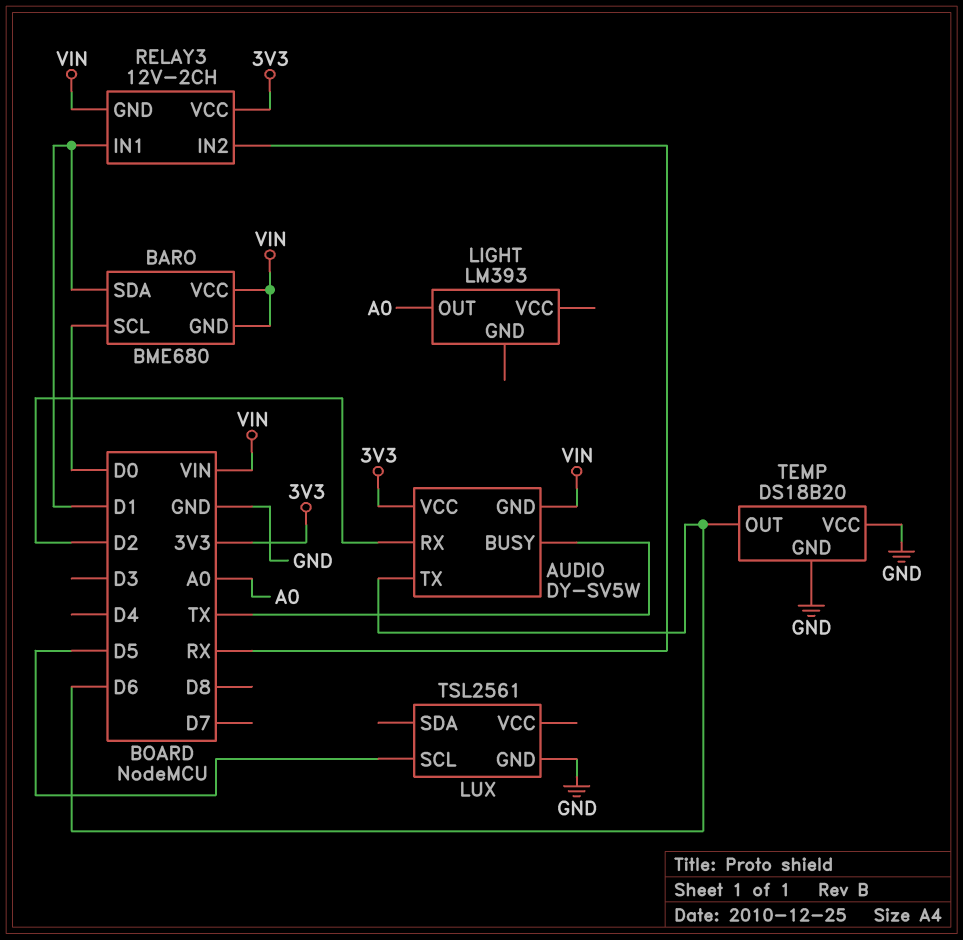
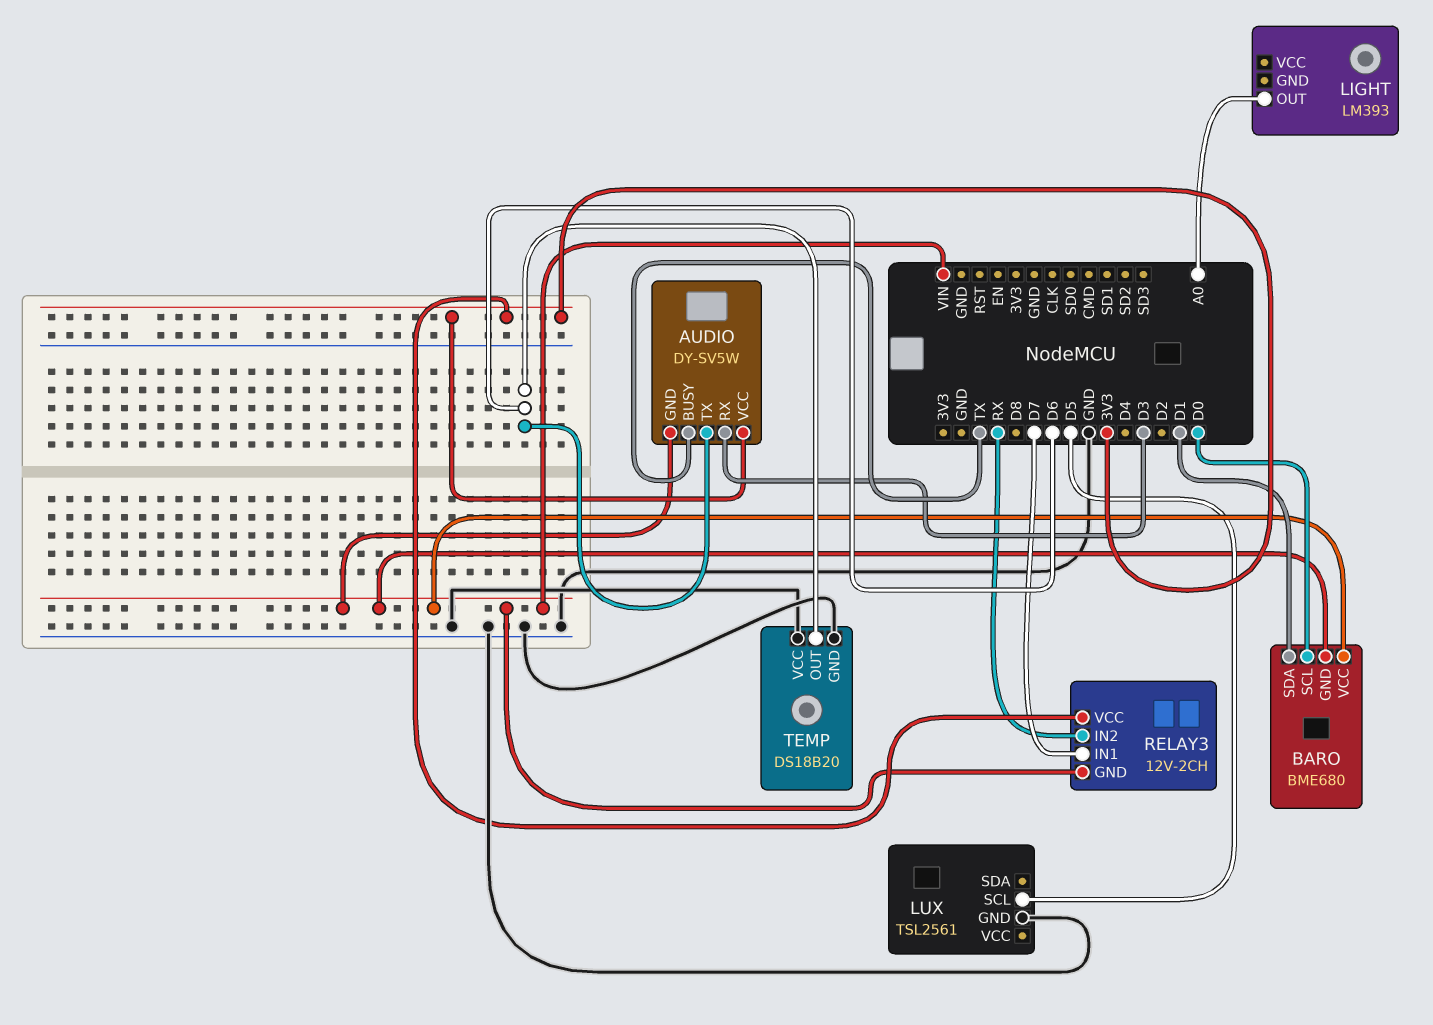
AUDIO pin RX: D2 -> D3
RELAY3 pin IN1: D1 -> D7

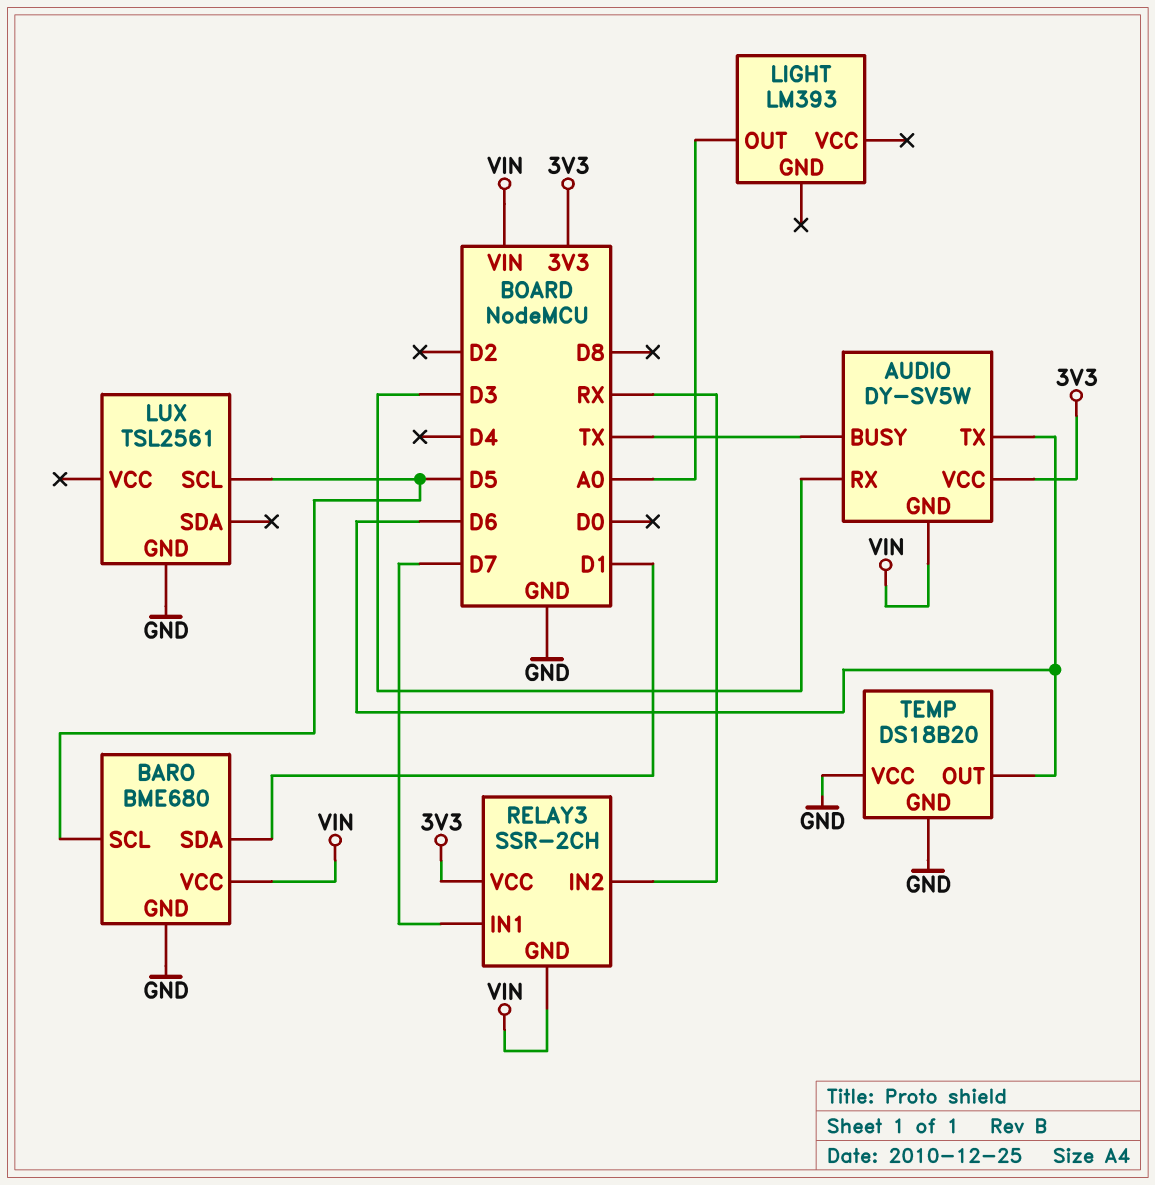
BARO pin GND: VIN -> GND
BARO pin SCL: D0 -> D5
RELAY3: 12V-2CH -> SSR-2CH

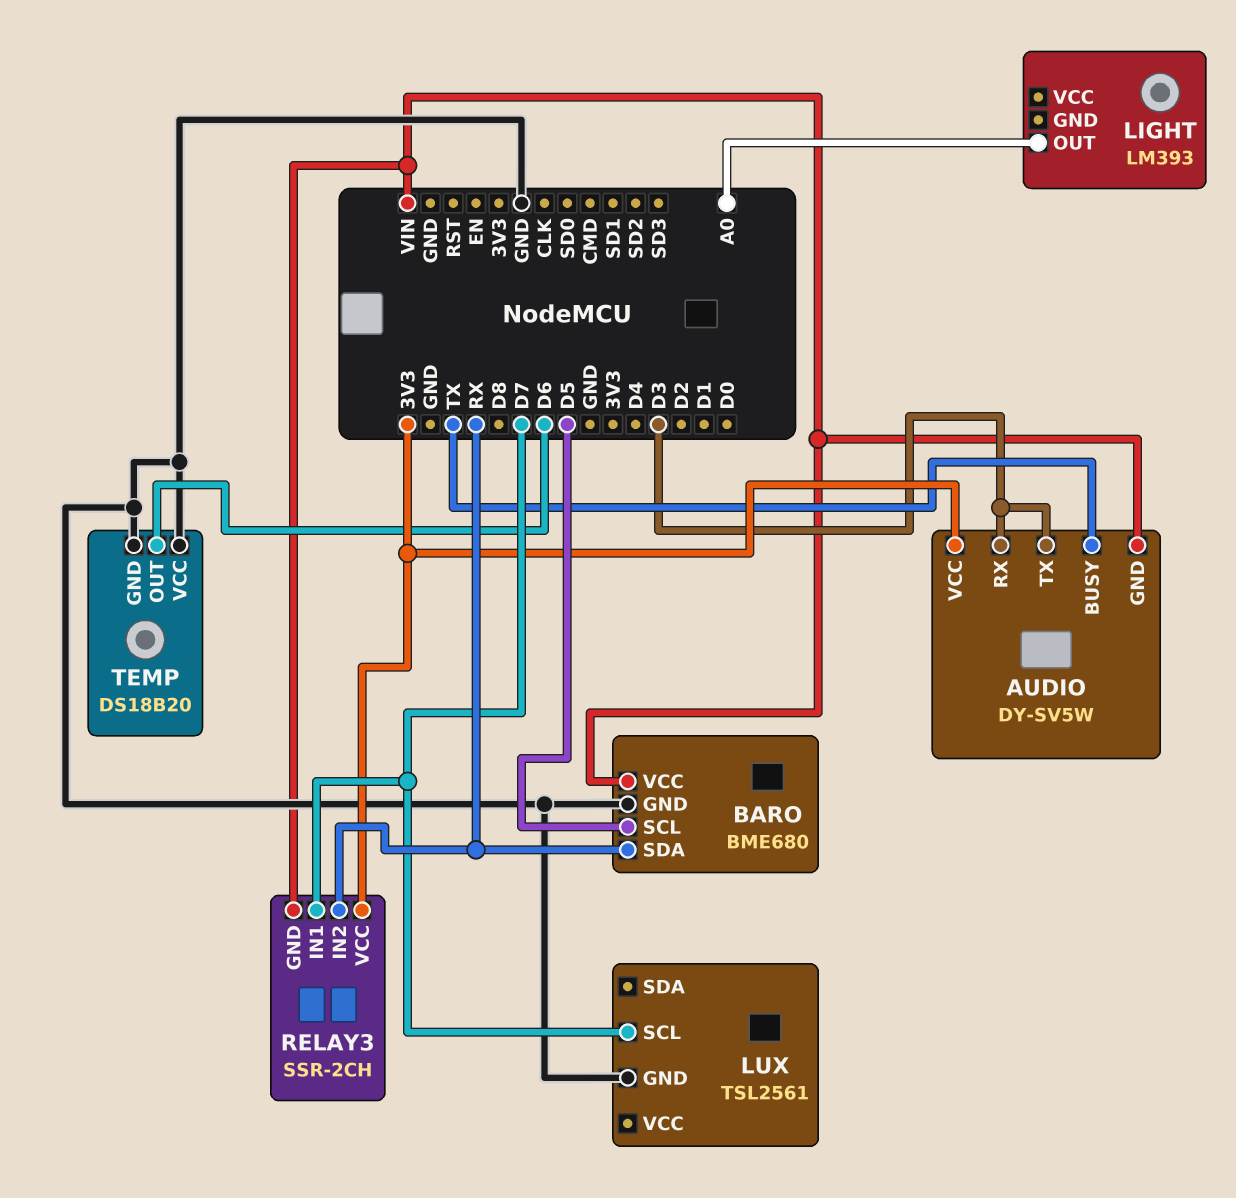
AUDIO pin TX: D6 -> D3
BARO pin SDA: D1 -> RX
LUX pin SCL: D5 -> D7

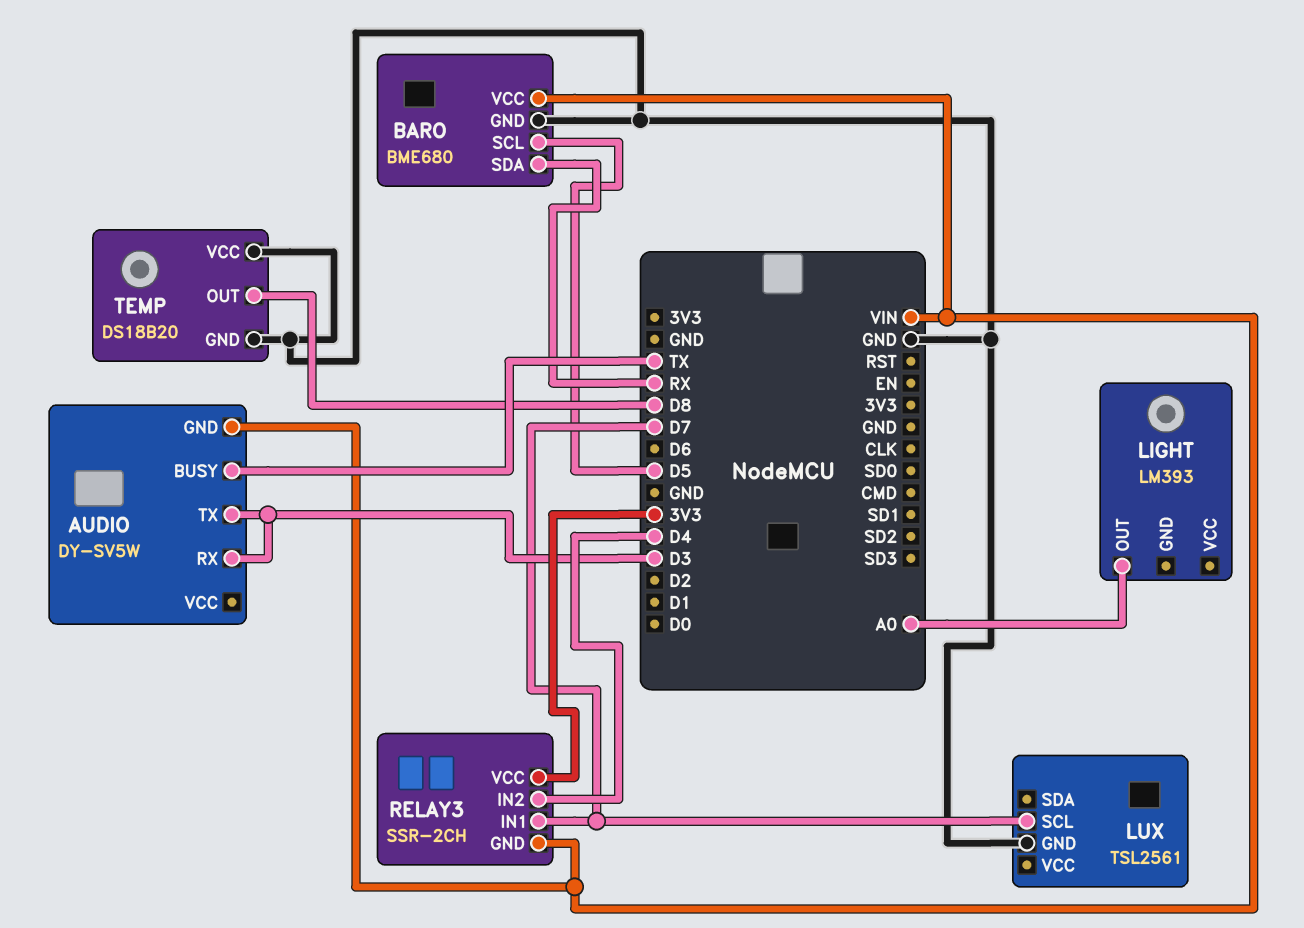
AUDIO pin VCC: 3V3 -> none
RELAY3 pin IN2: RX -> D4
TEMP pin OUT: D6 -> D8

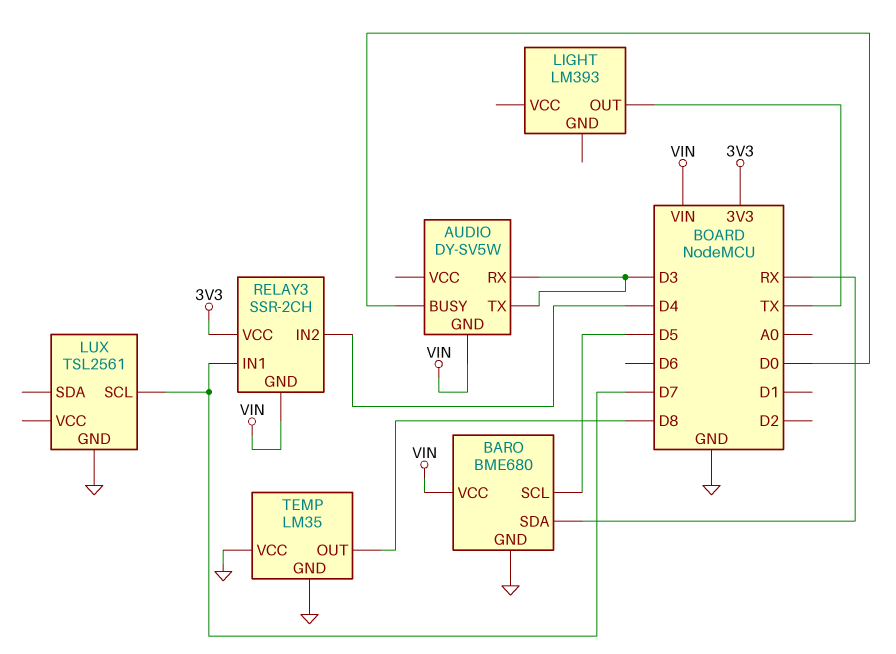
AUDIO pin BUSY: TX -> D0
LIGHT pin OUT: A0 -> TX
TEMP: DS18B20 -> LM35

